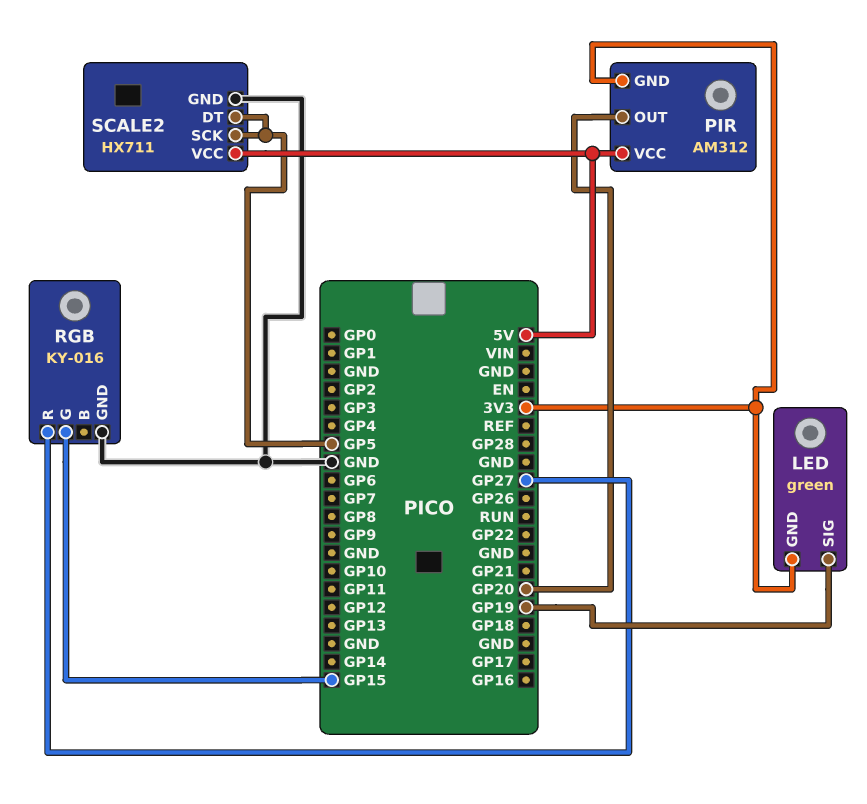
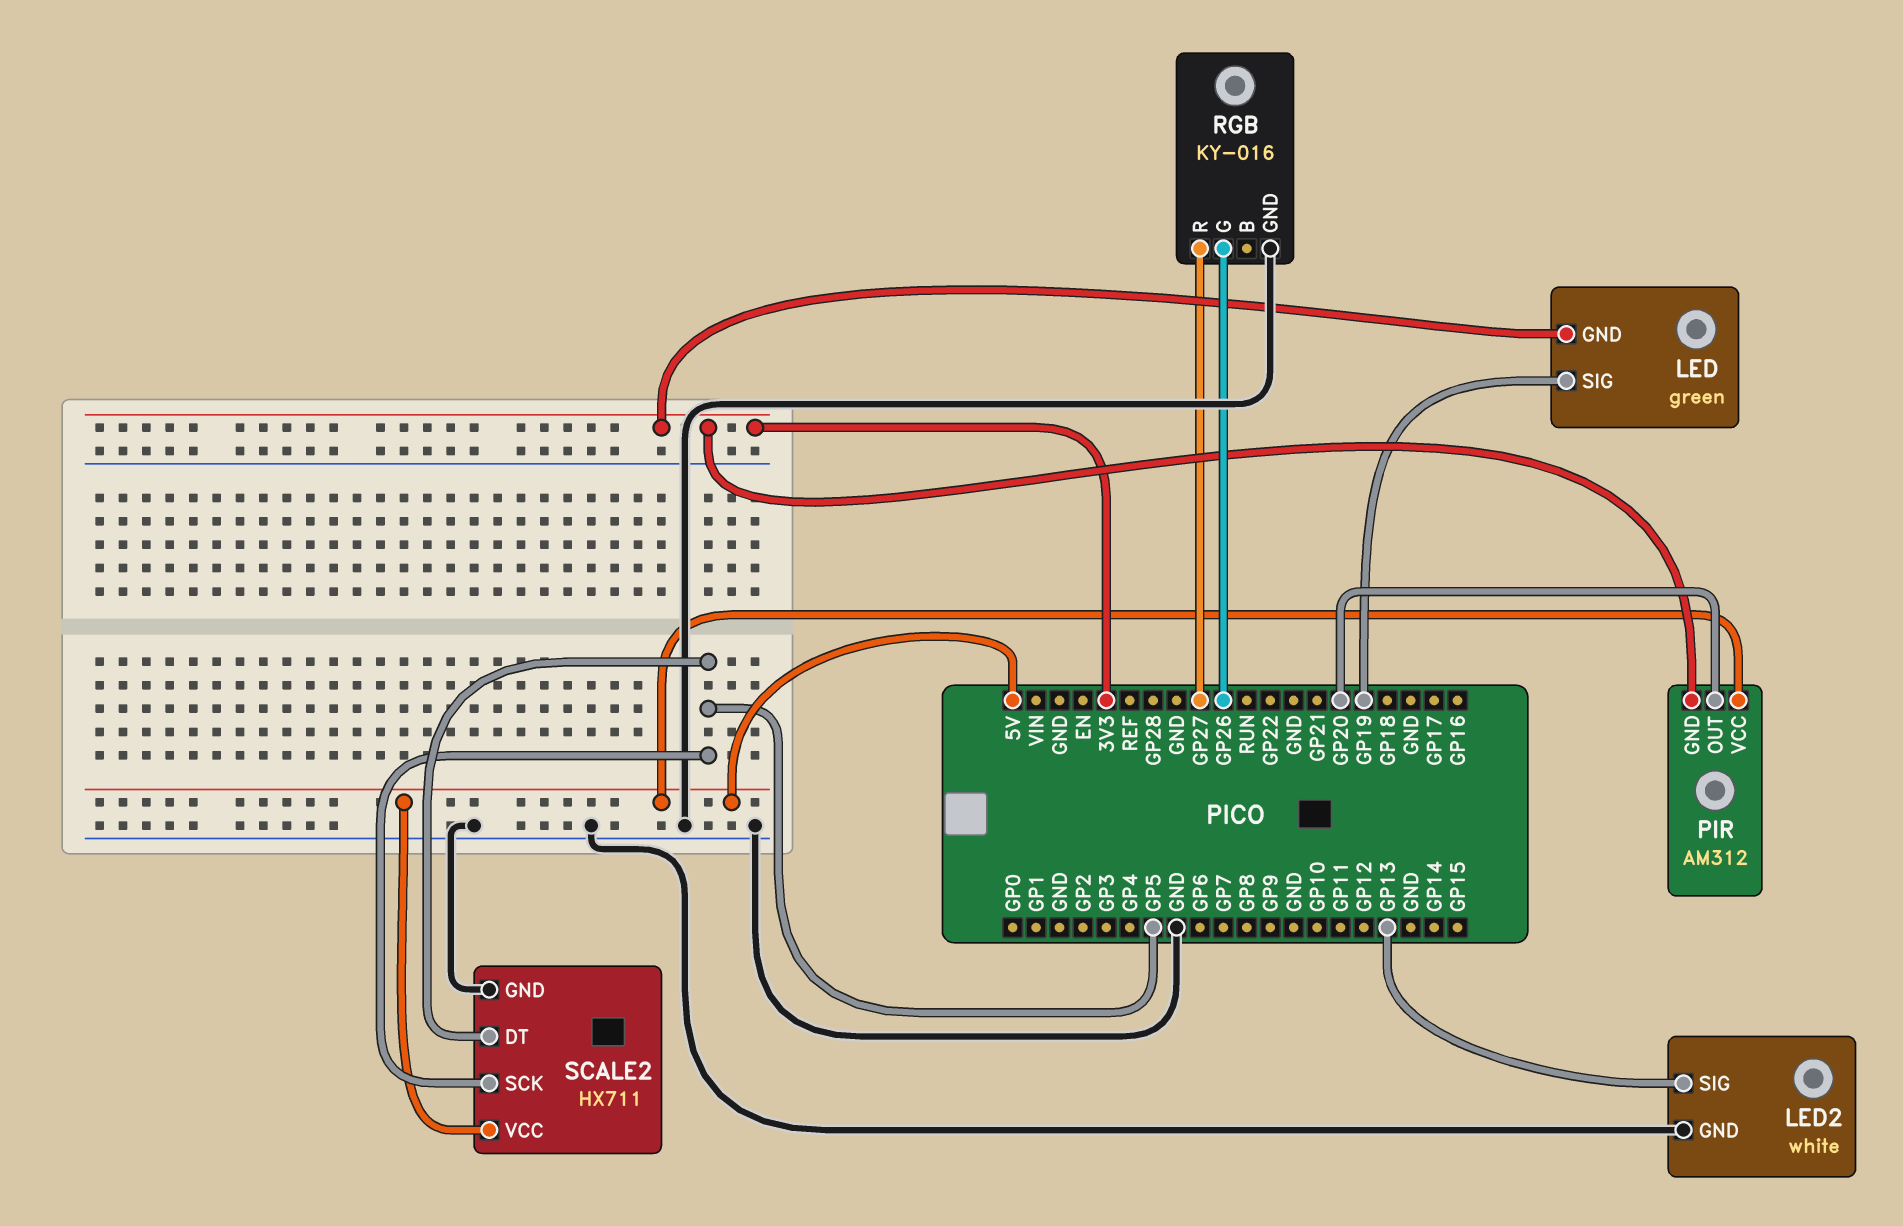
LED2: none -> white
LED2 pin GND: none -> GND
LED2 pin SIG: none -> GP13
RGB pin G: GP15 -> GP26

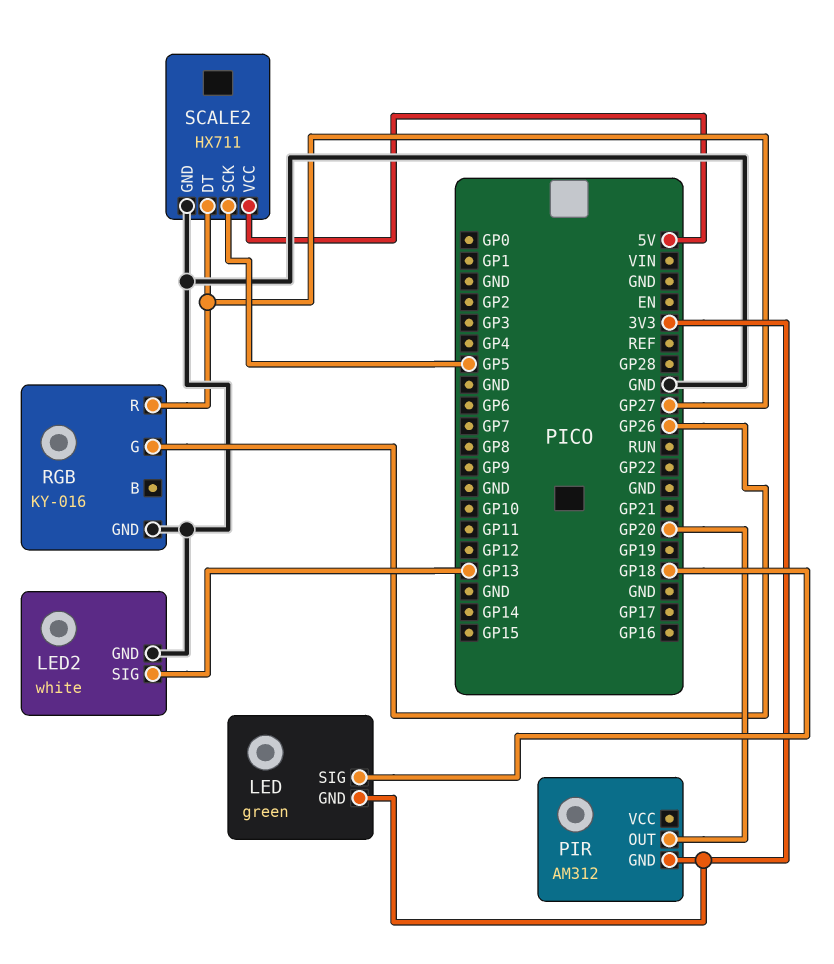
LED pin SIG: GP19 -> GP18
PIR pin VCC: 5V -> none
SCALE2 pin DT: GP5 -> GP27

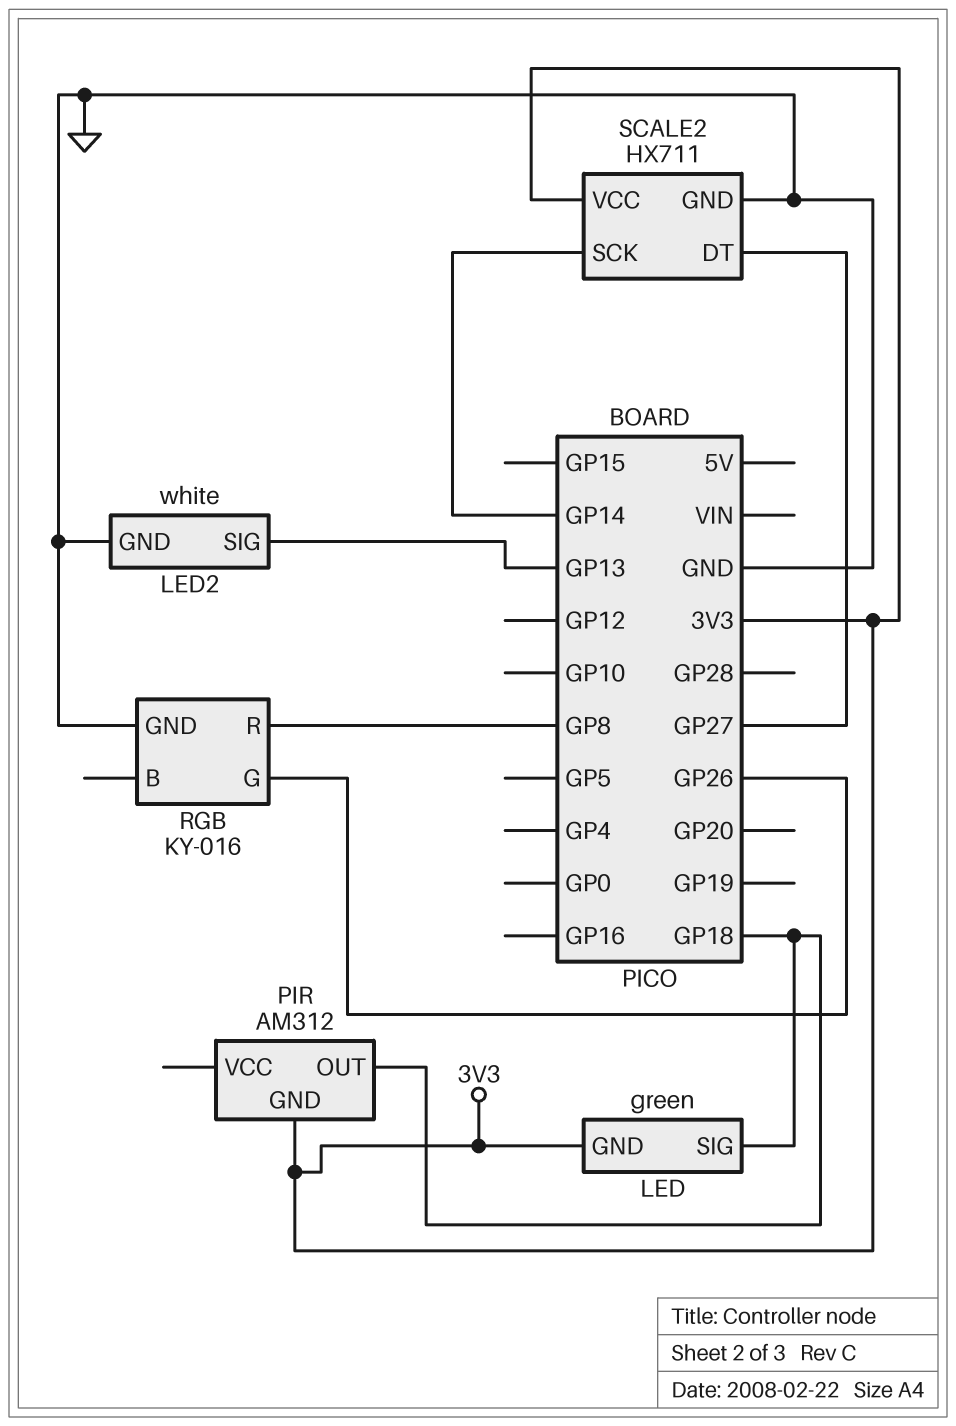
PIR pin OUT: GP20 -> GP18
RGB pin R: GP27 -> GP8
SCALE2 pin SCK: GP5 -> GP14
SCALE2 pin VCC: 5V -> 3V3

